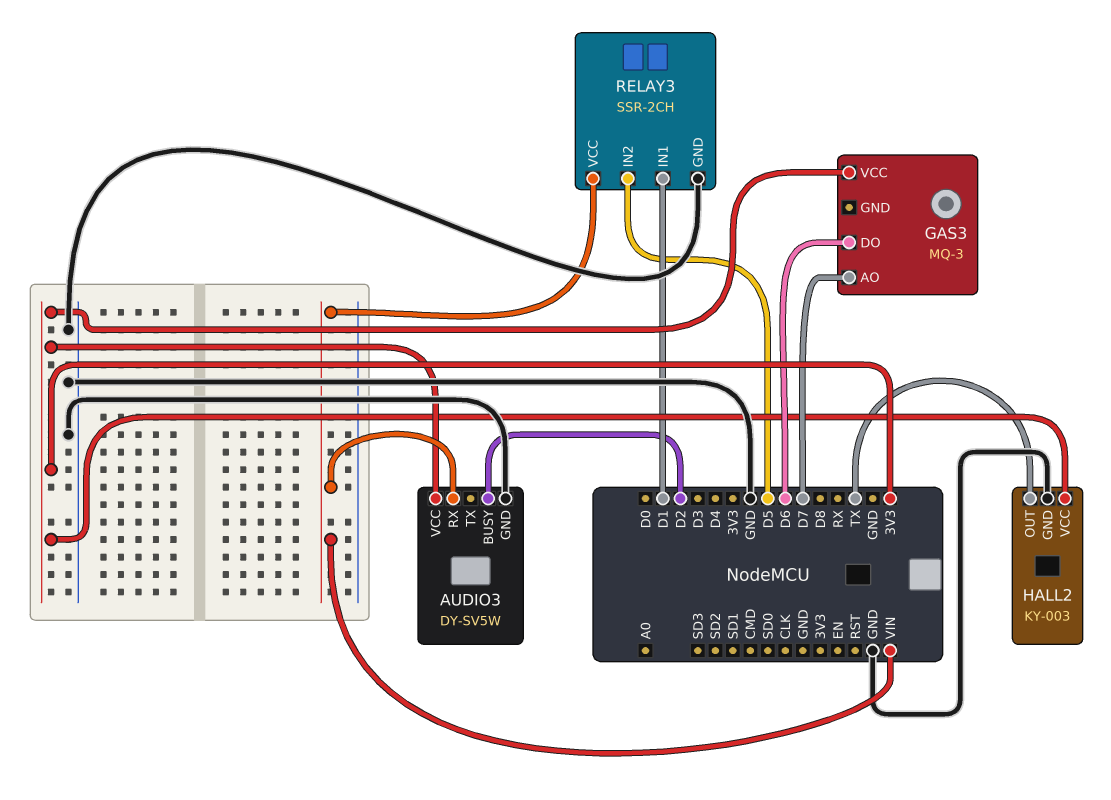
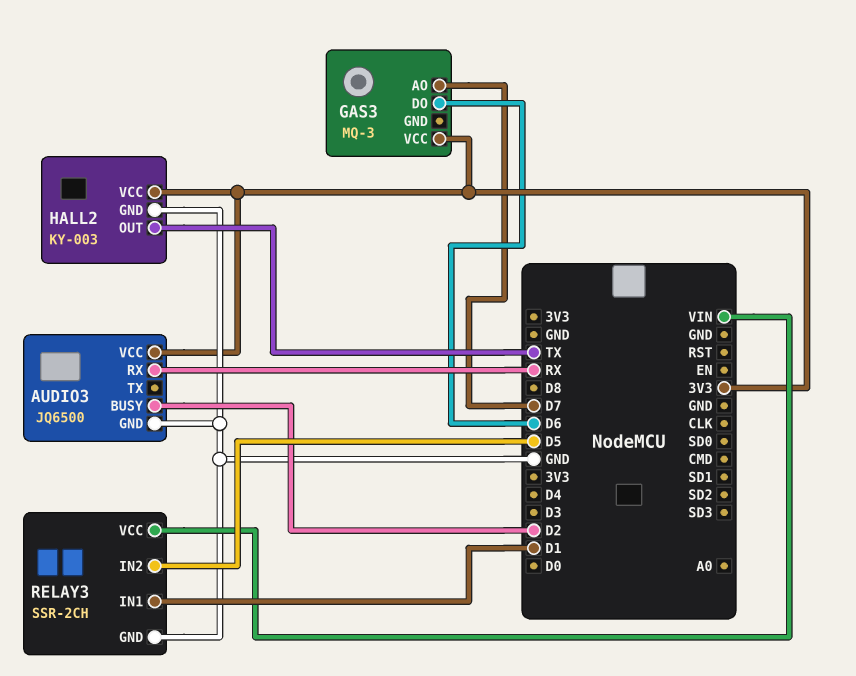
AUDIO3: DY-SV5W -> JQ6500
AUDIO3 pin RX: VIN -> RX

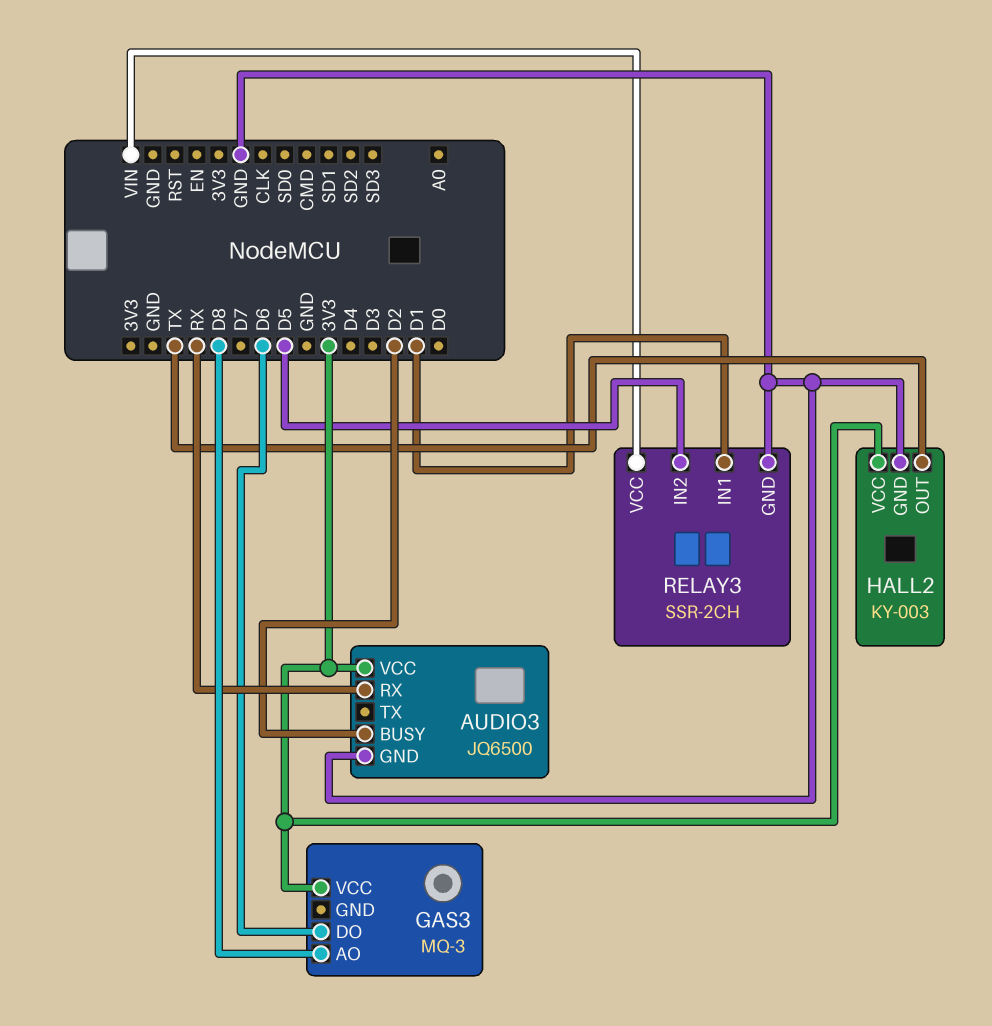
GAS3 pin AO: D7 -> D8

